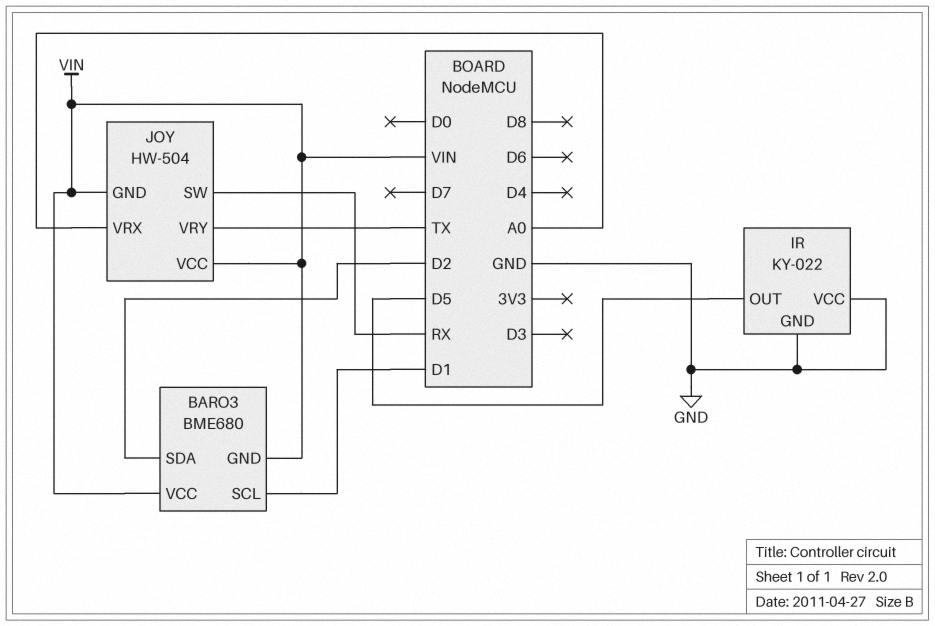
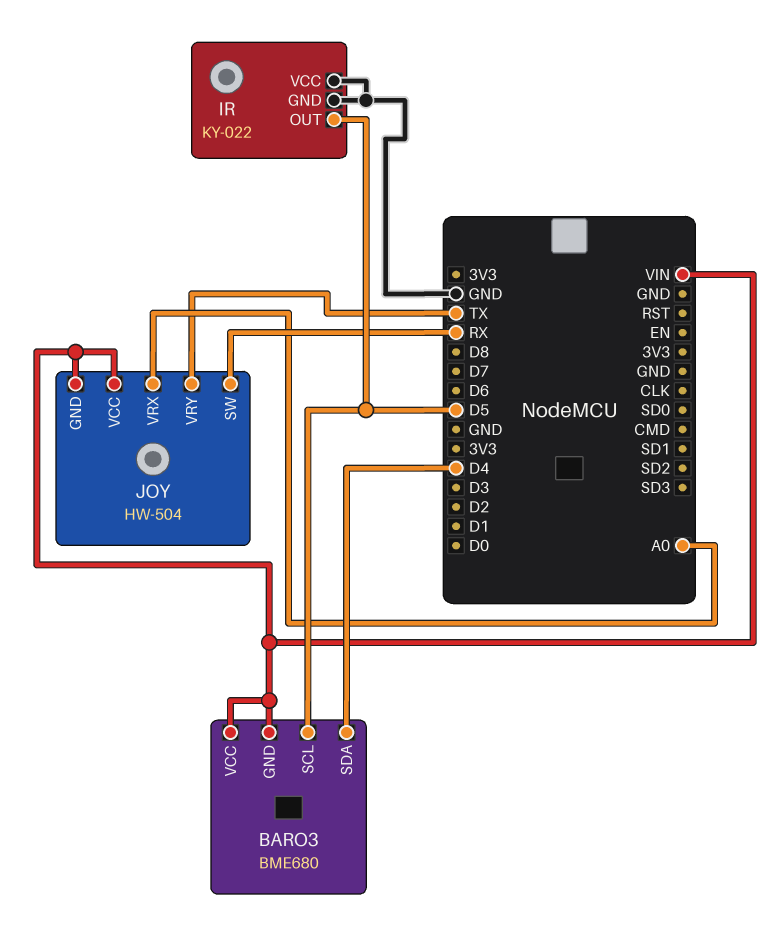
BARO3 pin SCL: D1 -> D5
BARO3 pin SDA: D2 -> D4

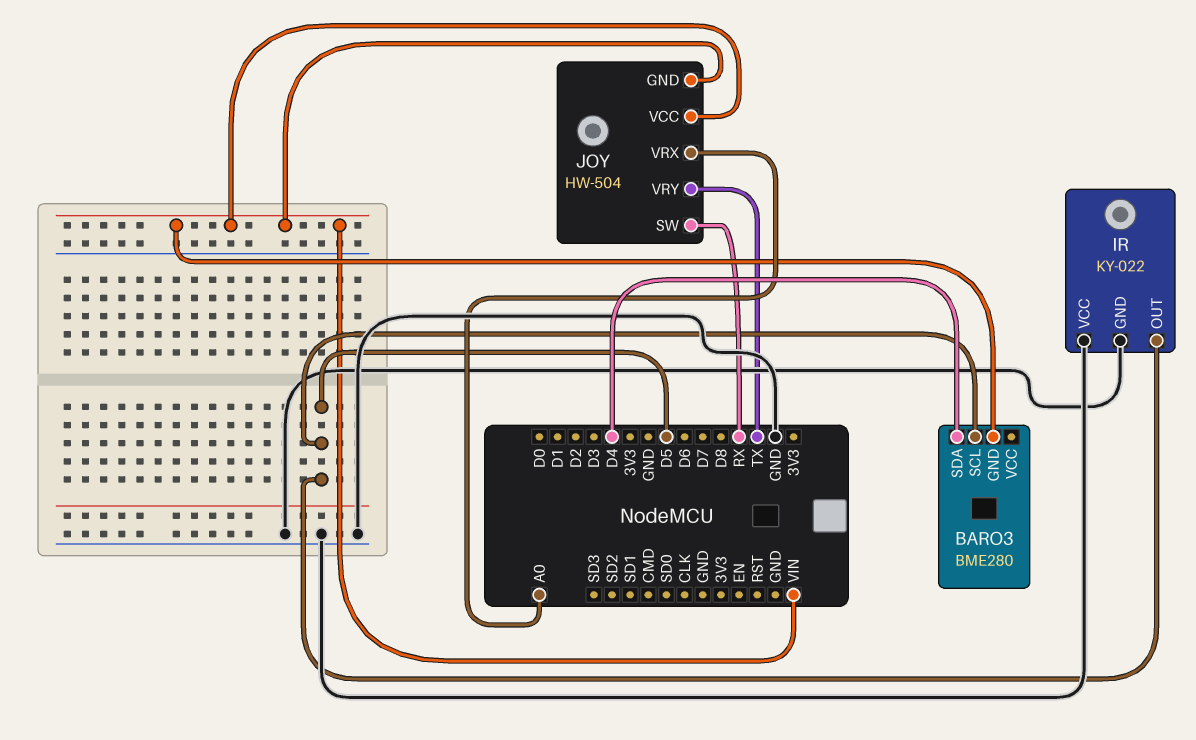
BARO3: BME680 -> BME280
BARO3 pin VCC: VIN -> none

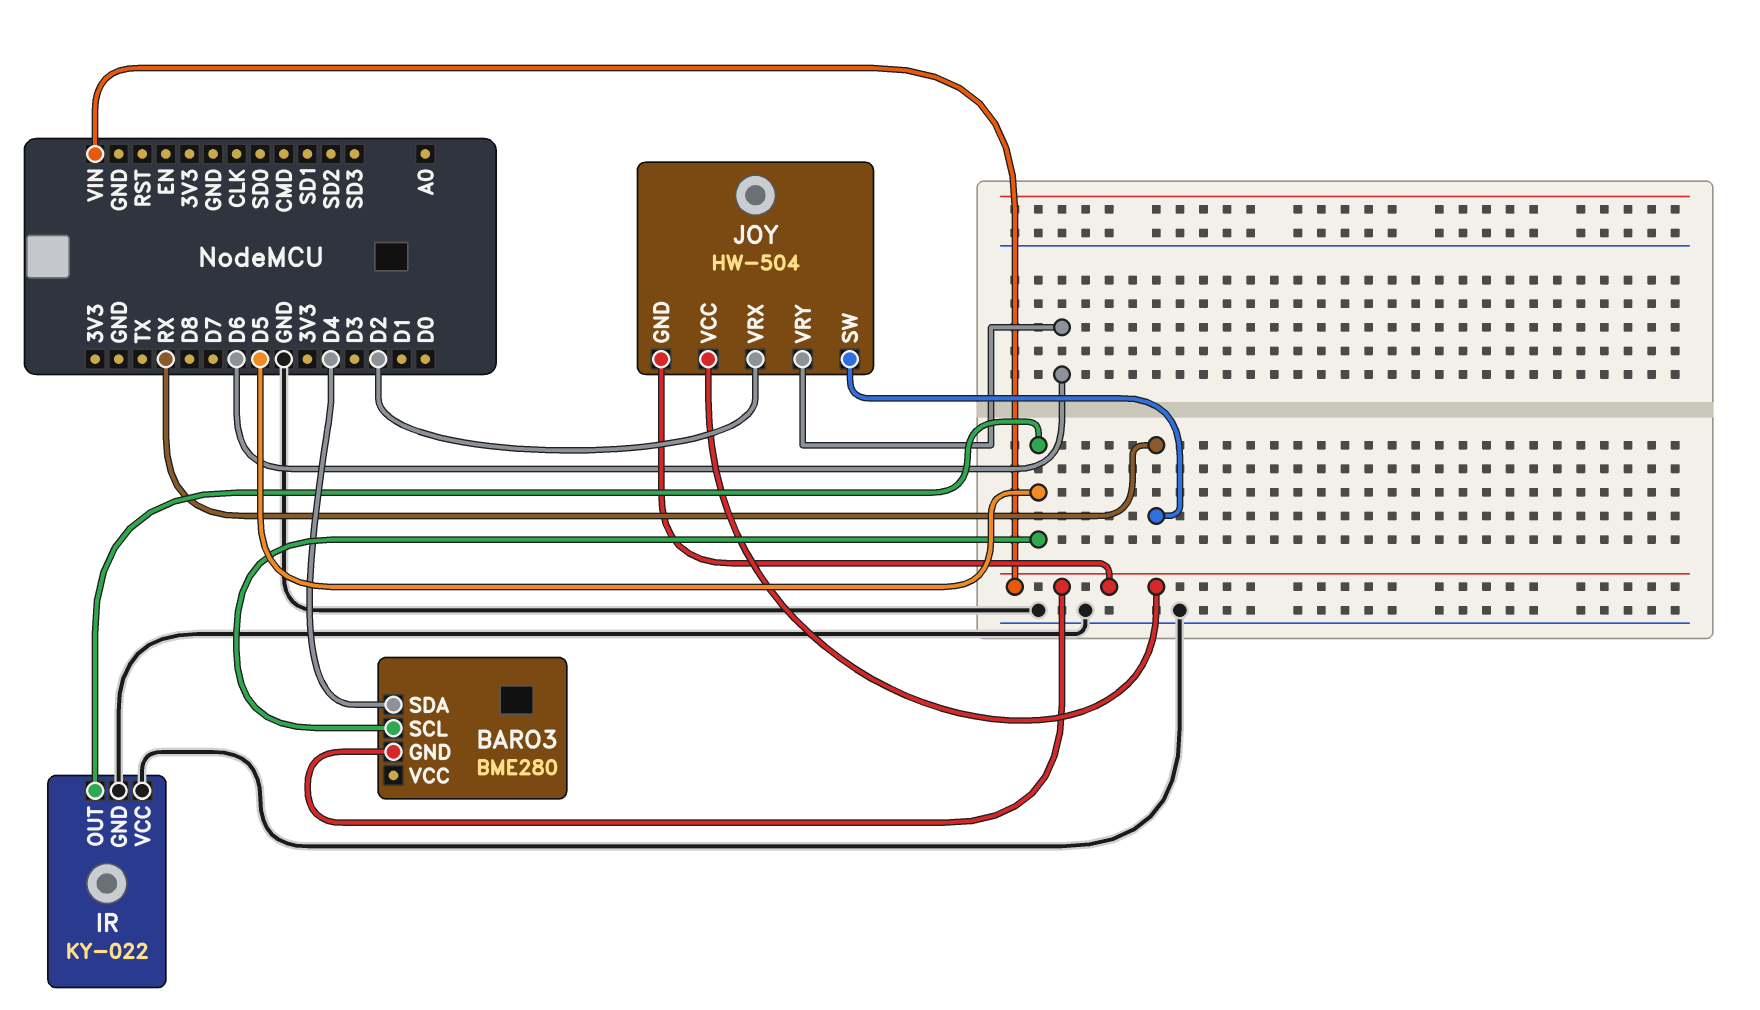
JOY pin VRX: A0 -> D2
JOY pin VRY: TX -> D6

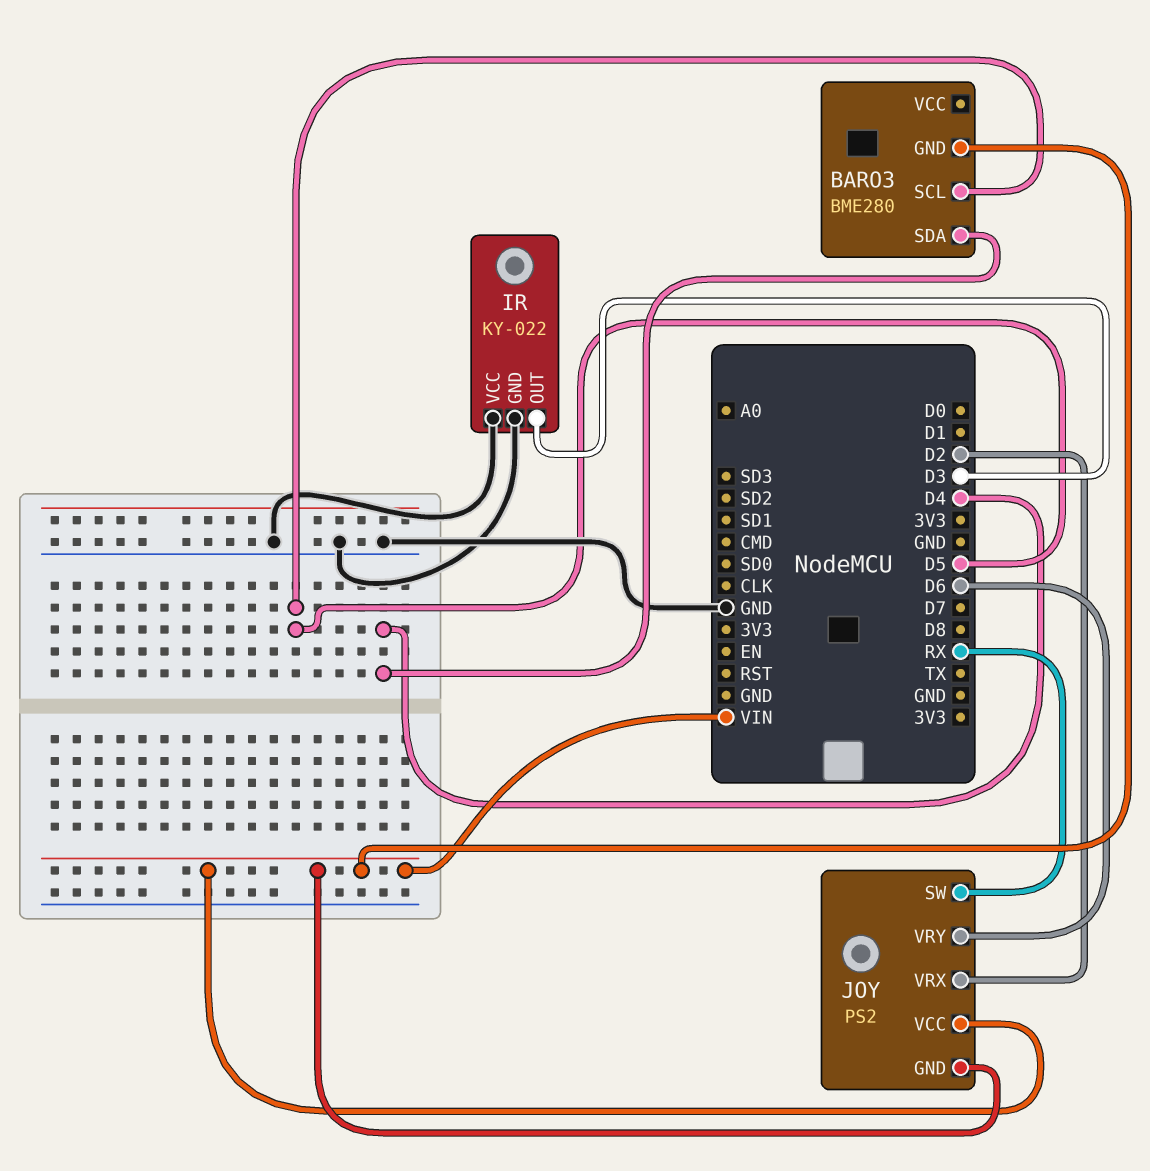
IR pin OUT: D5 -> D3
JOY: HW-504 -> PS2

